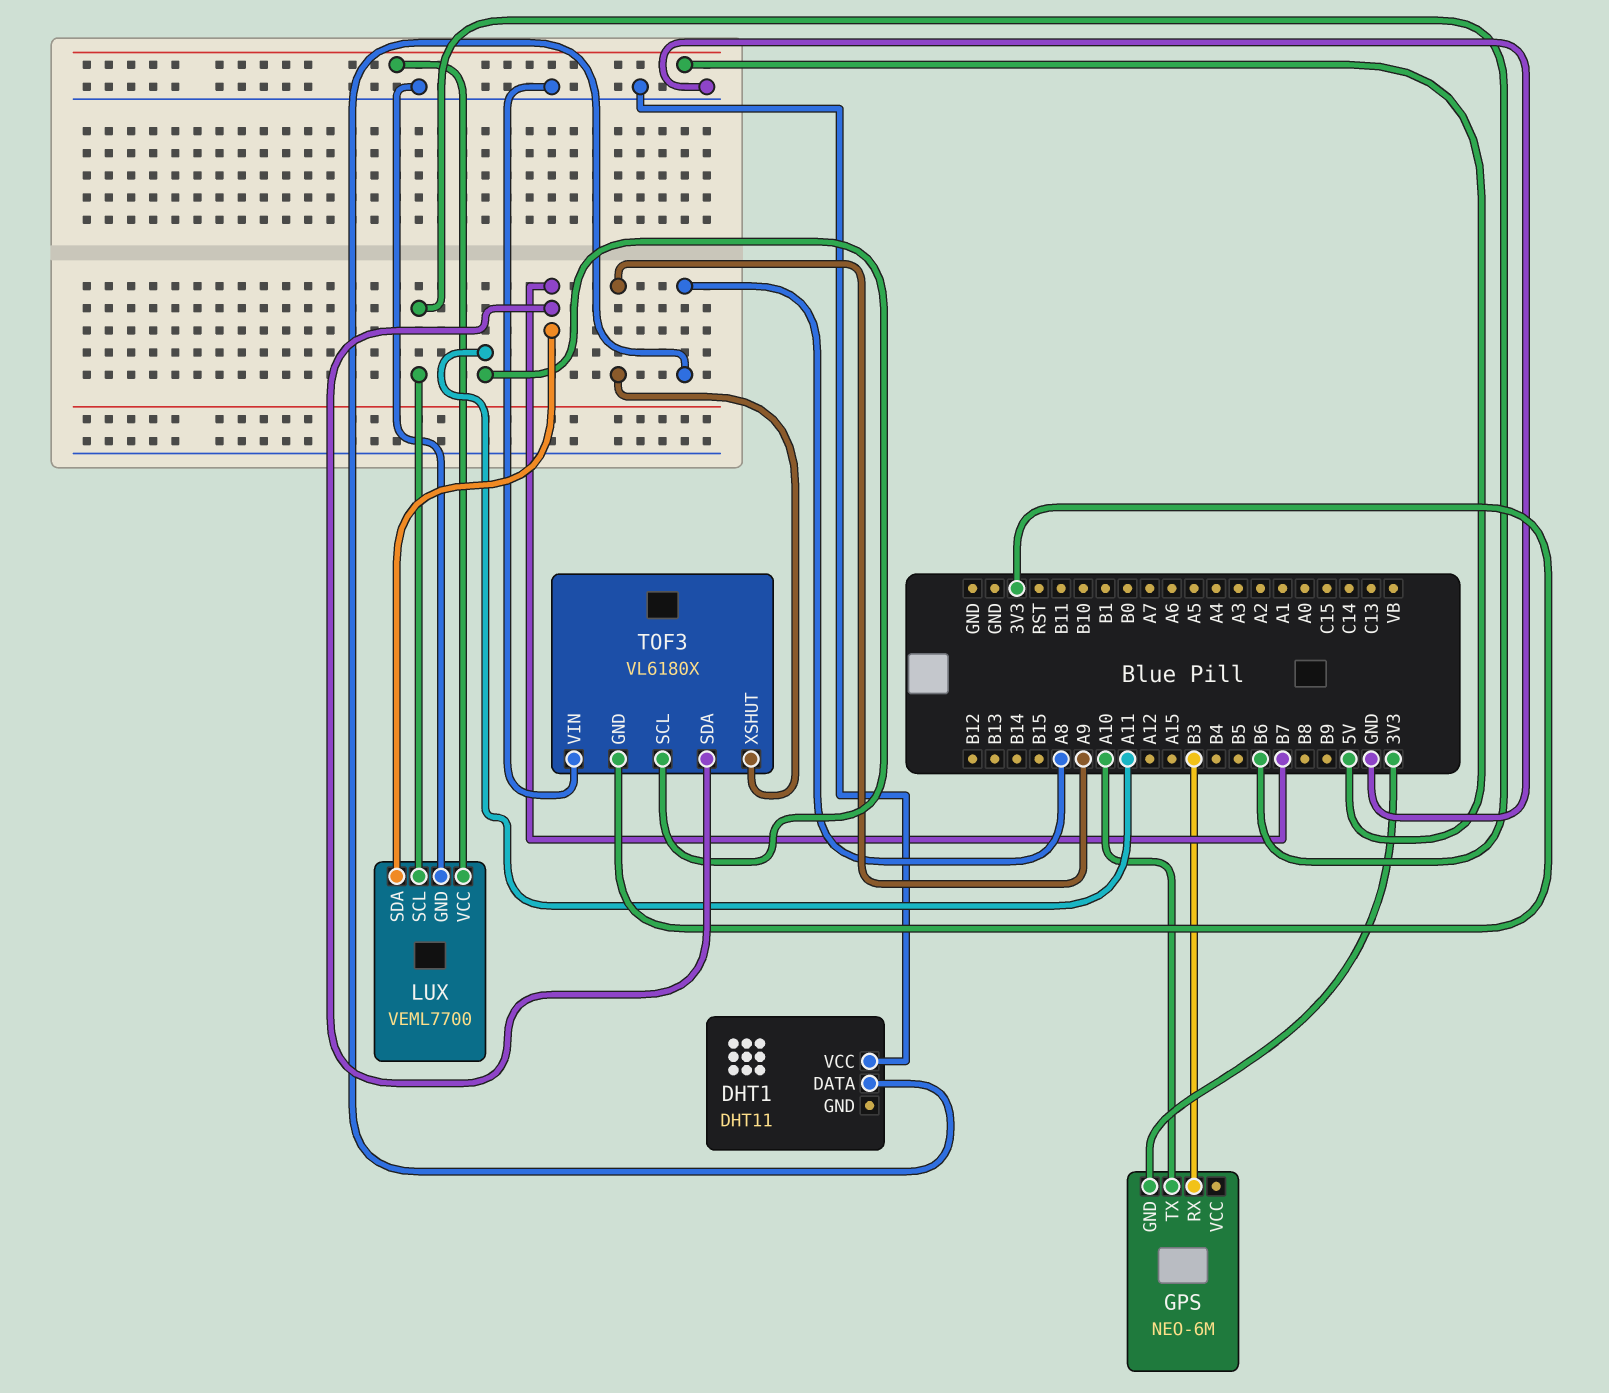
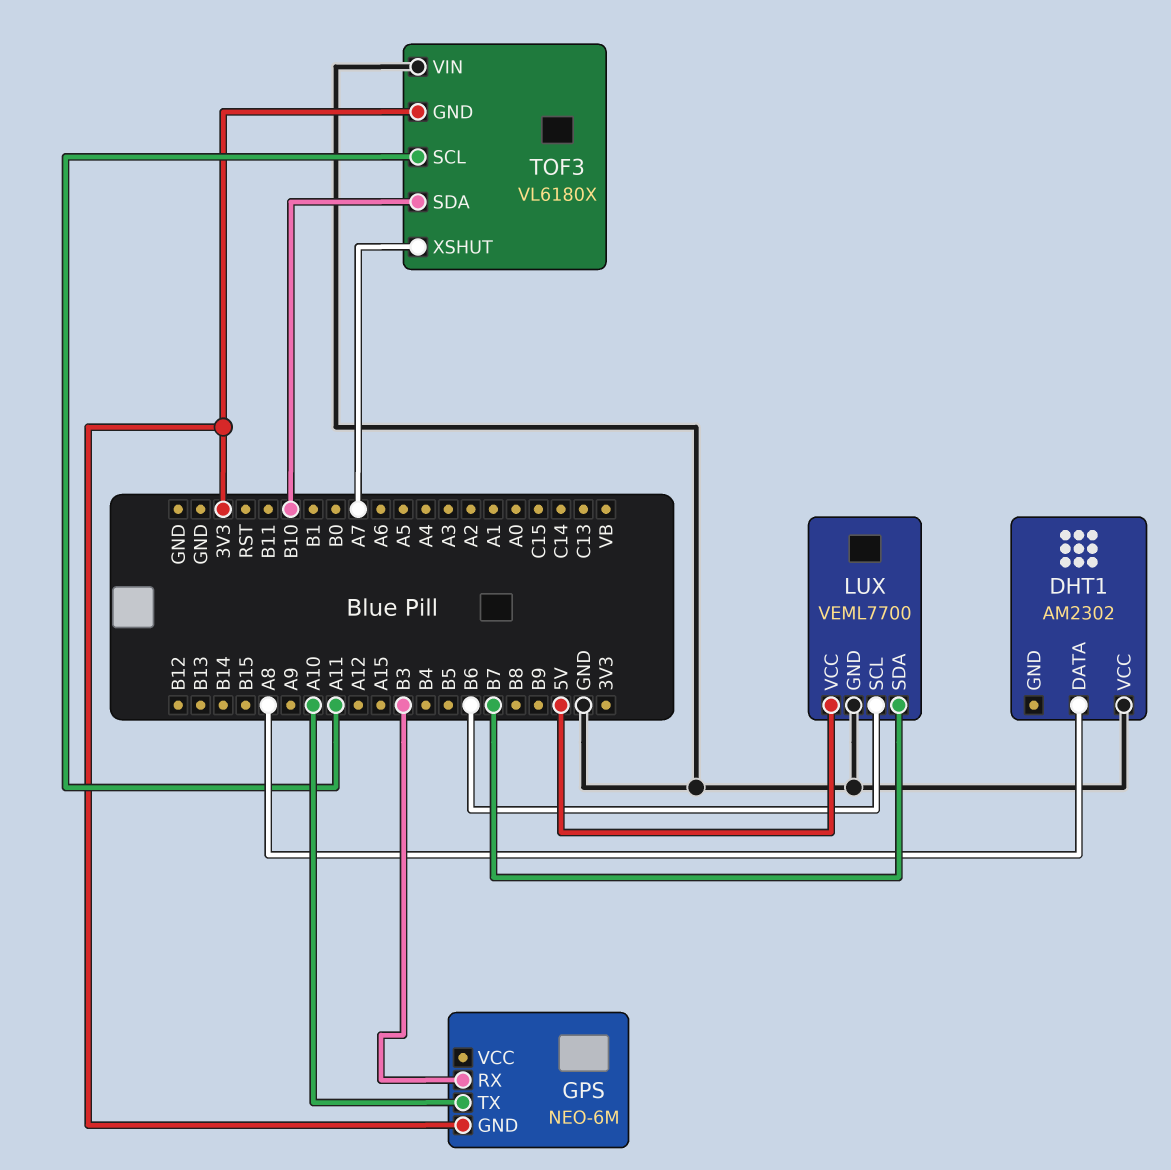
DHT1: DHT11 -> AM2302
TOF3 pin SDA: B7 -> B10
TOF3 pin XSHUT: A9 -> A7

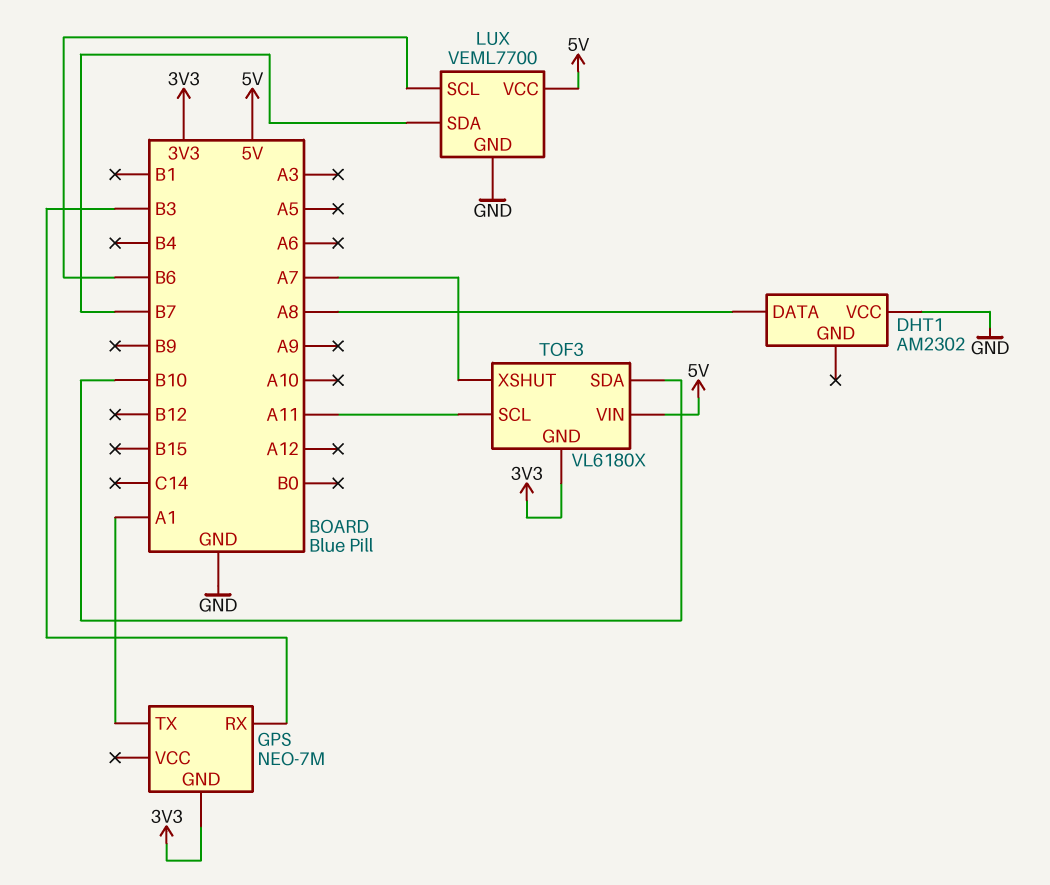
GPS: NEO-6M -> NEO-7M
GPS pin TX: A10 -> A1
TOF3 pin VIN: GND -> 5V

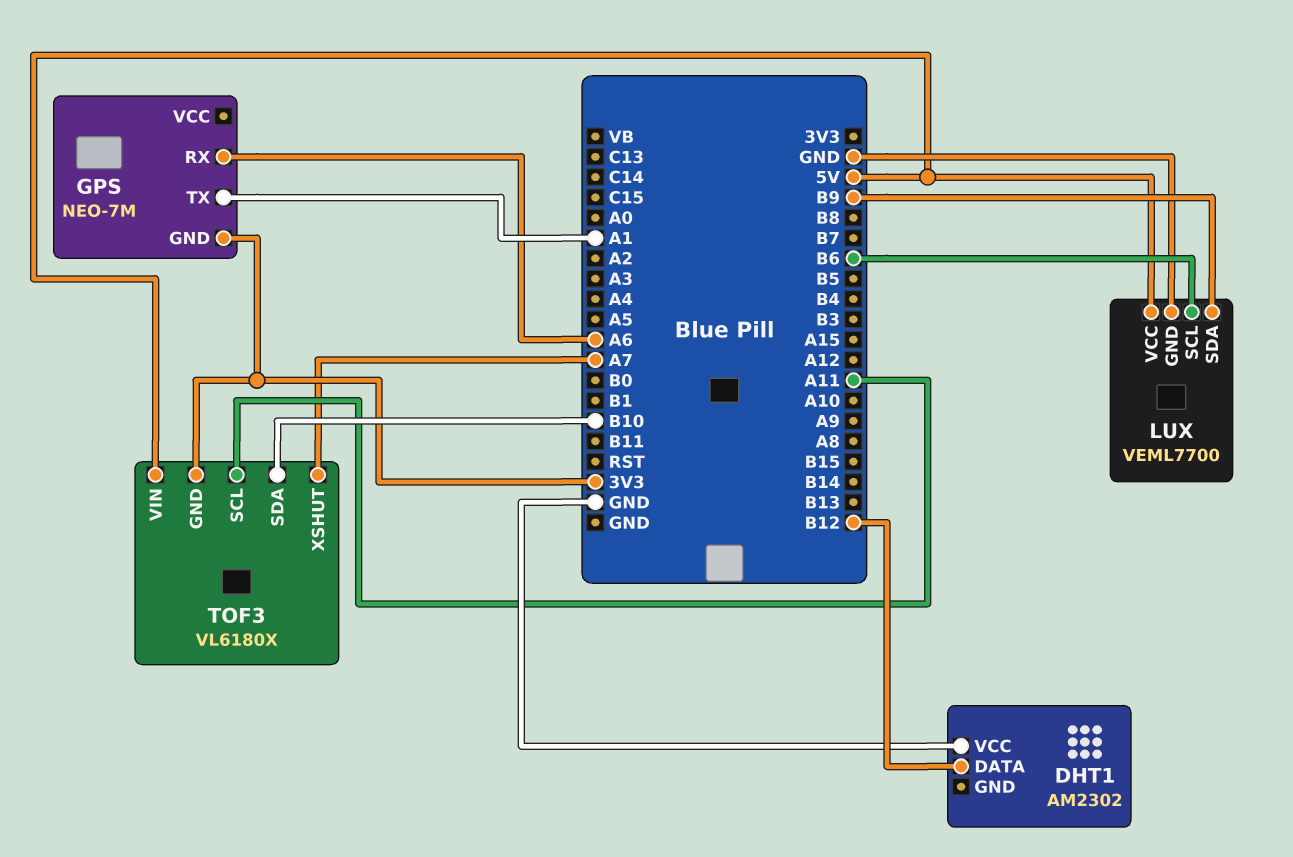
DHT1 pin DATA: A8 -> B12
GPS pin RX: B3 -> A6
LUX pin SDA: B7 -> B9

